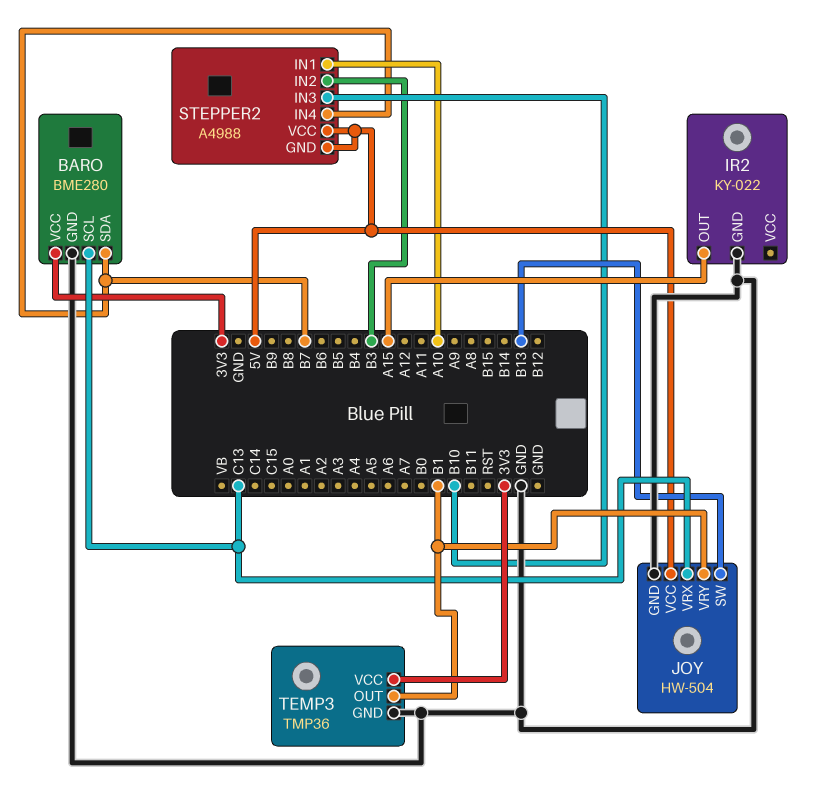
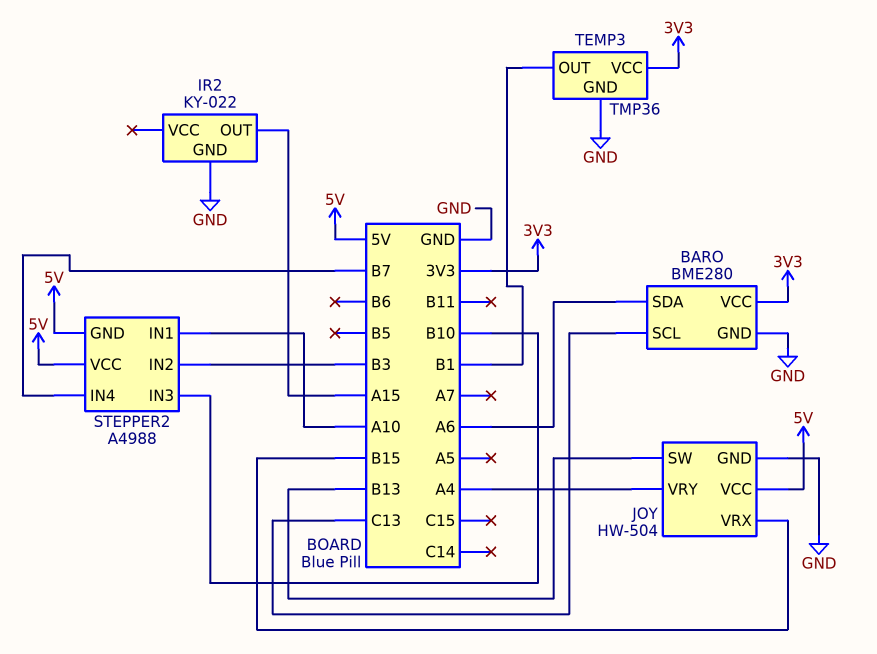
BARO pin SDA: B7 -> A6
JOY pin VRX: C13 -> B15
JOY pin VRY: B1 -> A4

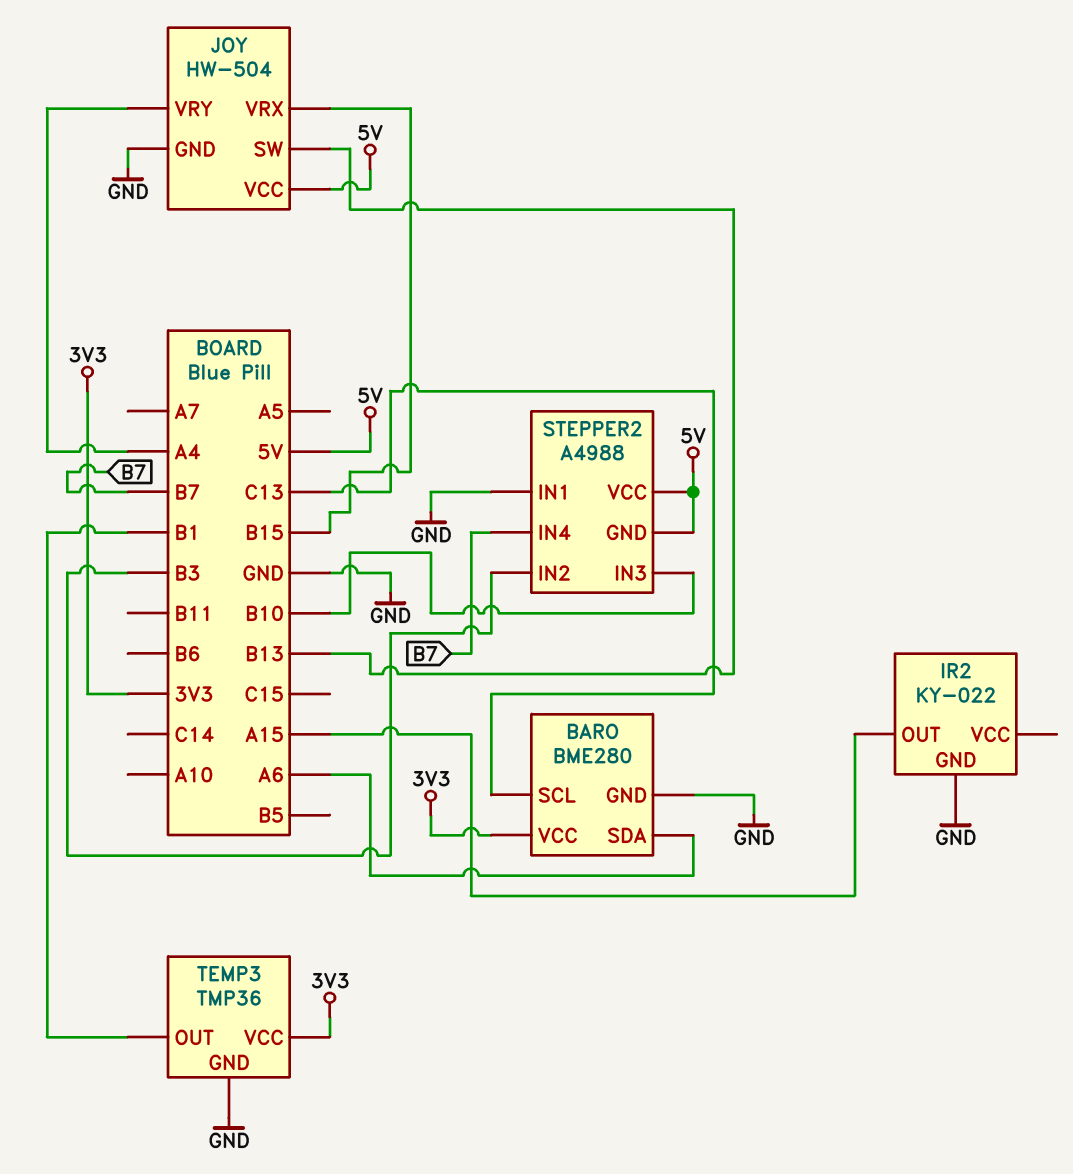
STEPPER2 pin IN1: A10 -> GND

